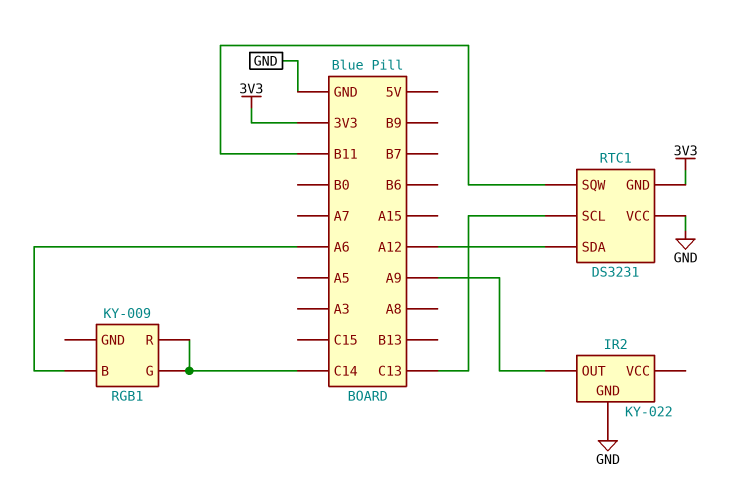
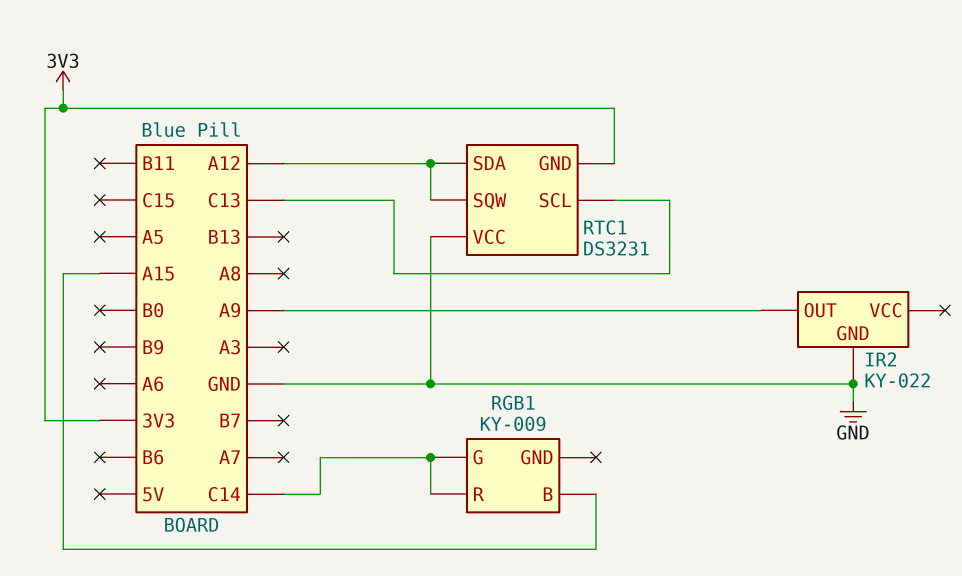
RGB1 pin B: A6 -> A15
RTC1 pin SQW: B11 -> A12

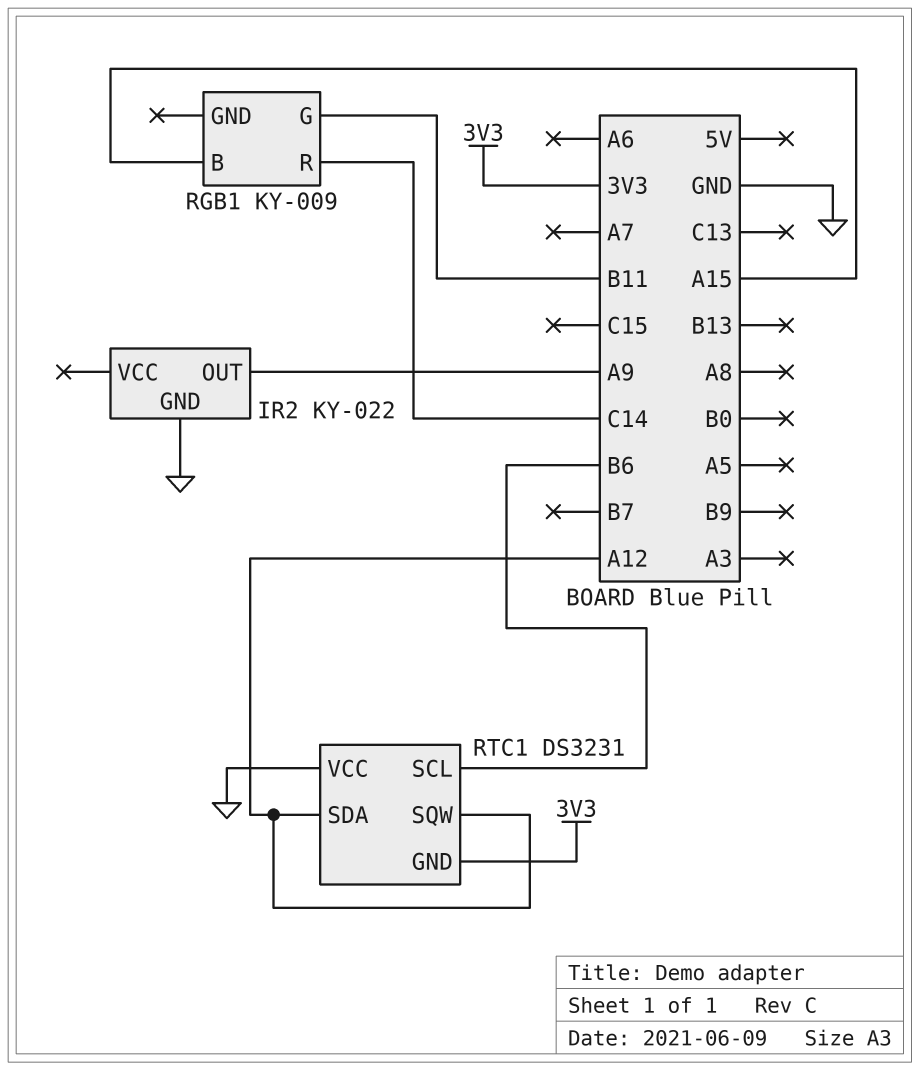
RGB1 pin G: C14 -> B11
RTC1 pin SCL: C13 -> B6

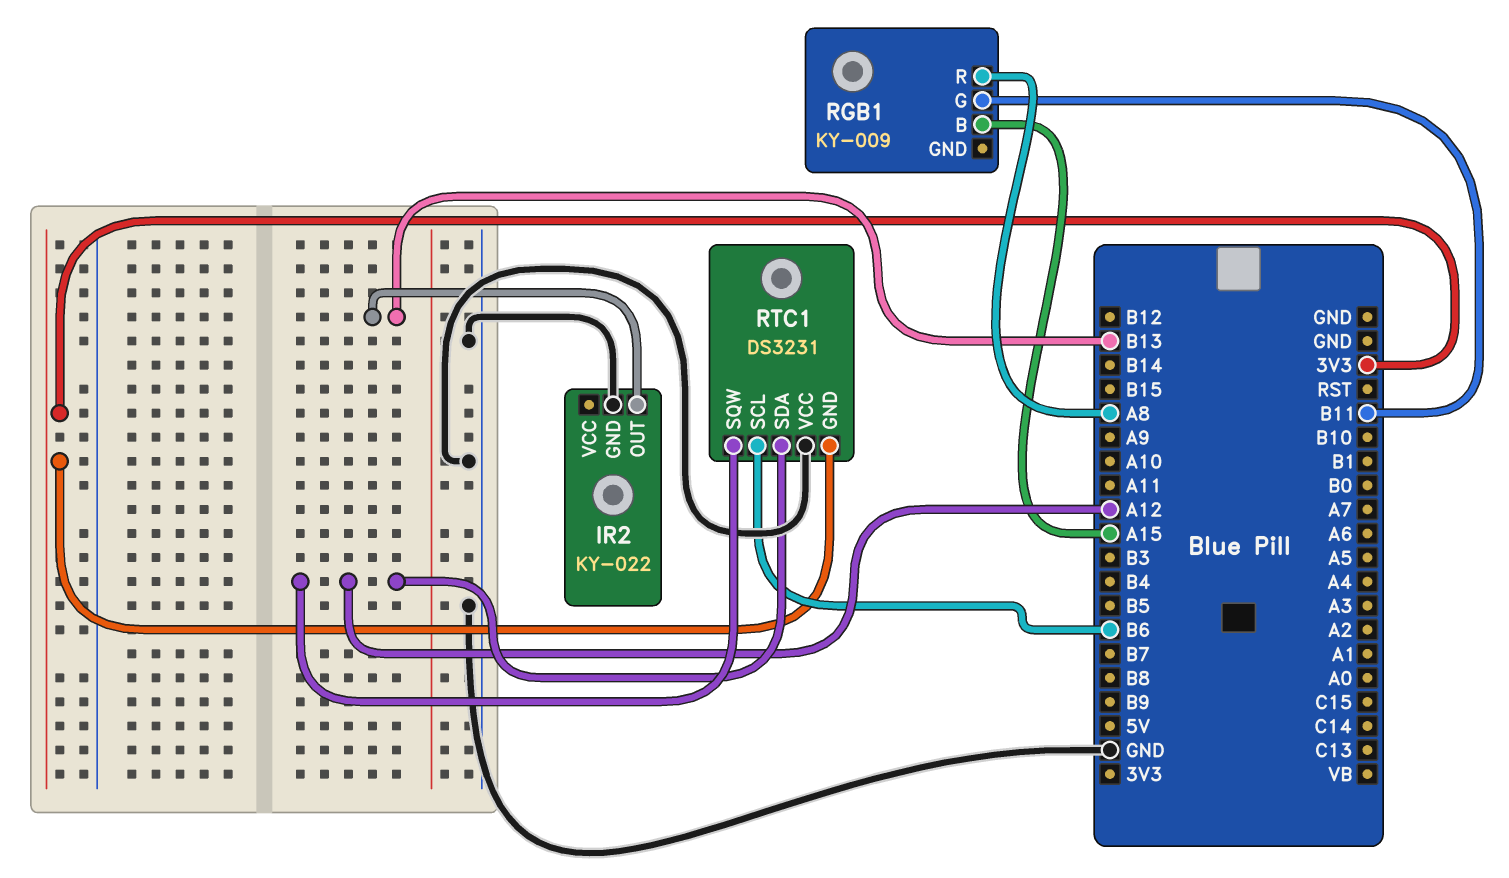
IR2 pin OUT: A9 -> B13
RGB1 pin R: C14 -> A8

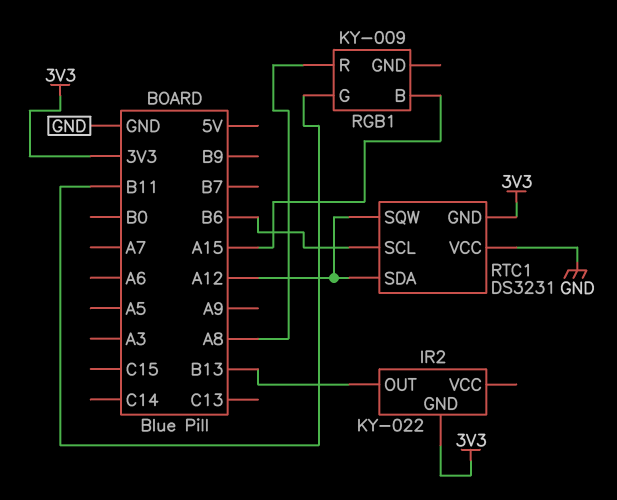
IR2 pin GND: GND -> 3V3

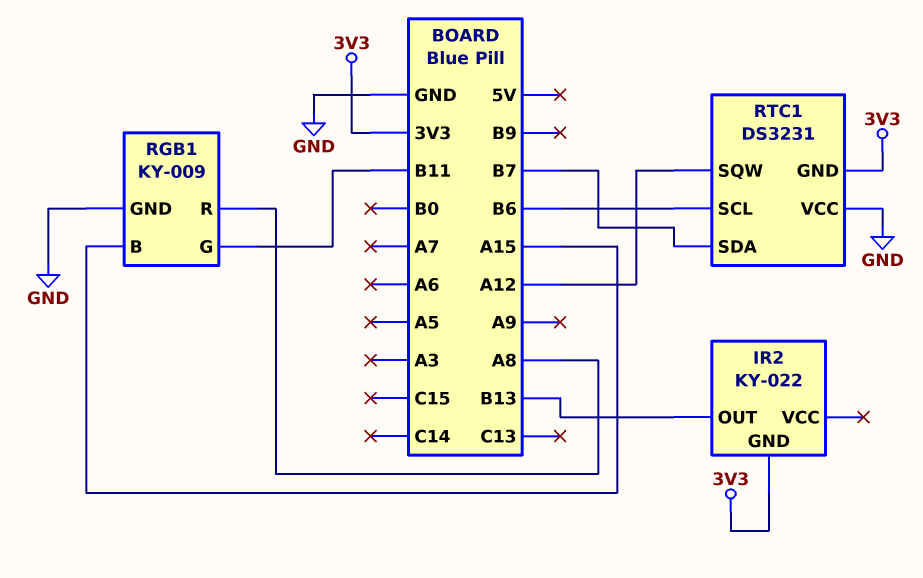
RGB1 pin GND: none -> GND
RTC1 pin SDA: A12 -> B7

